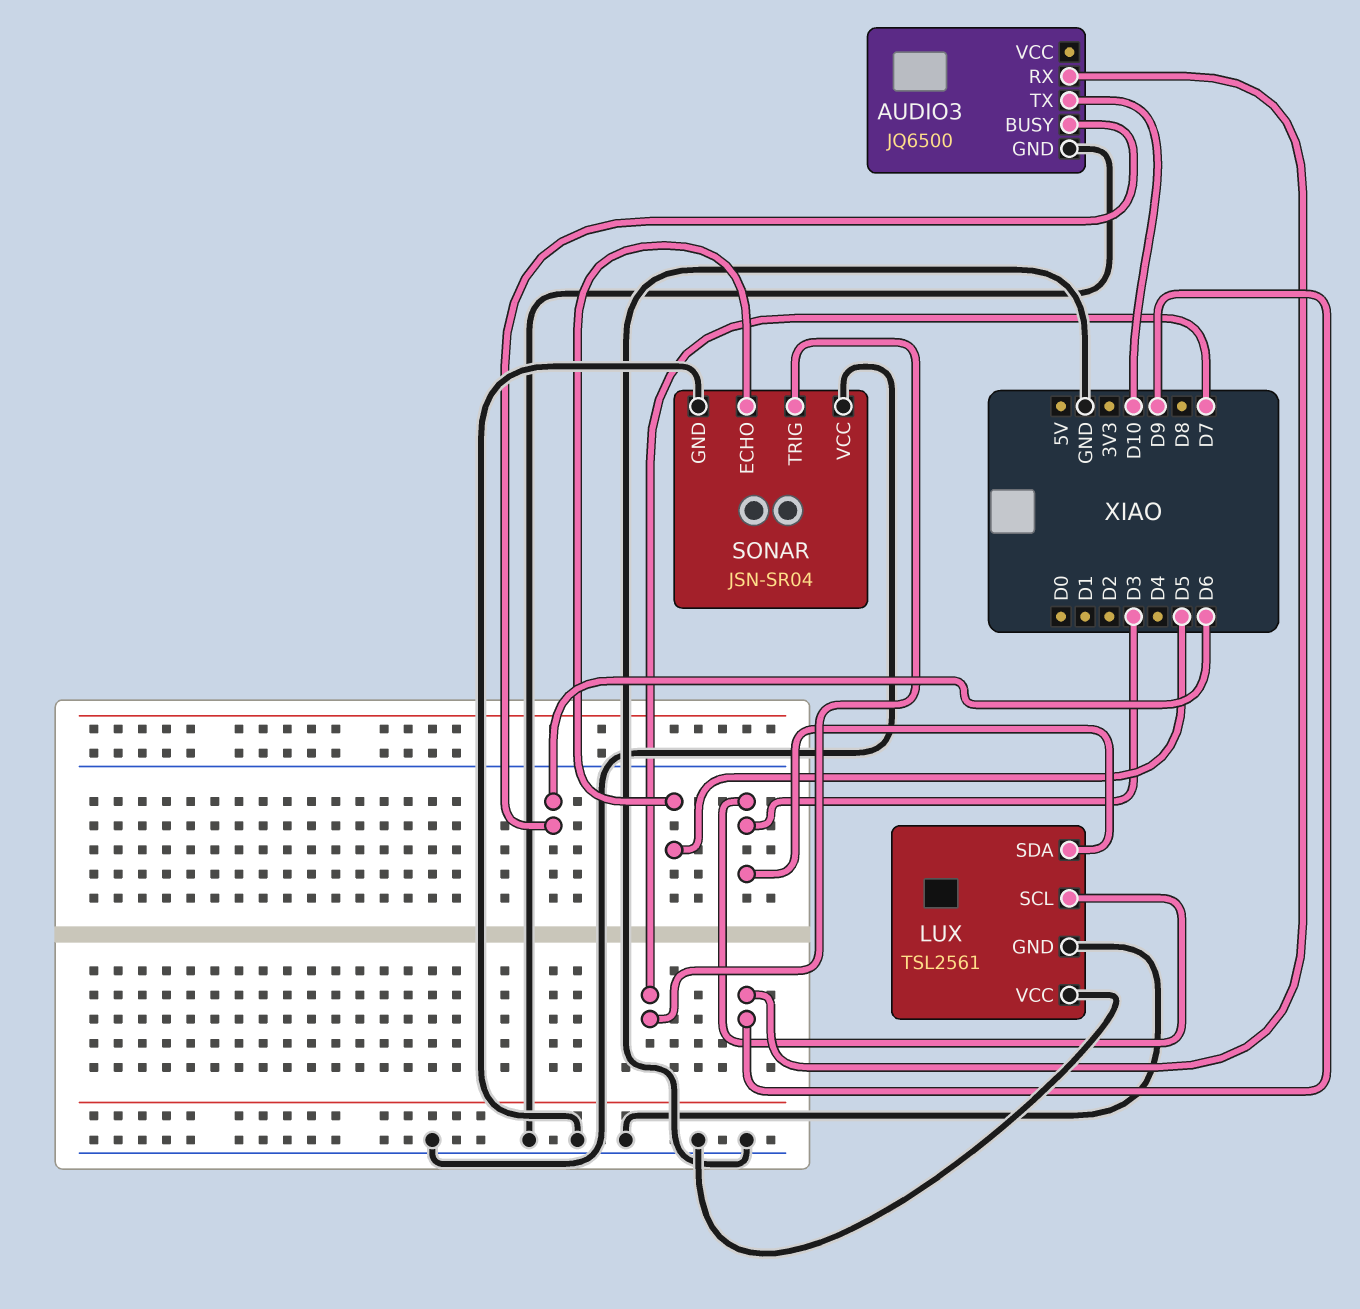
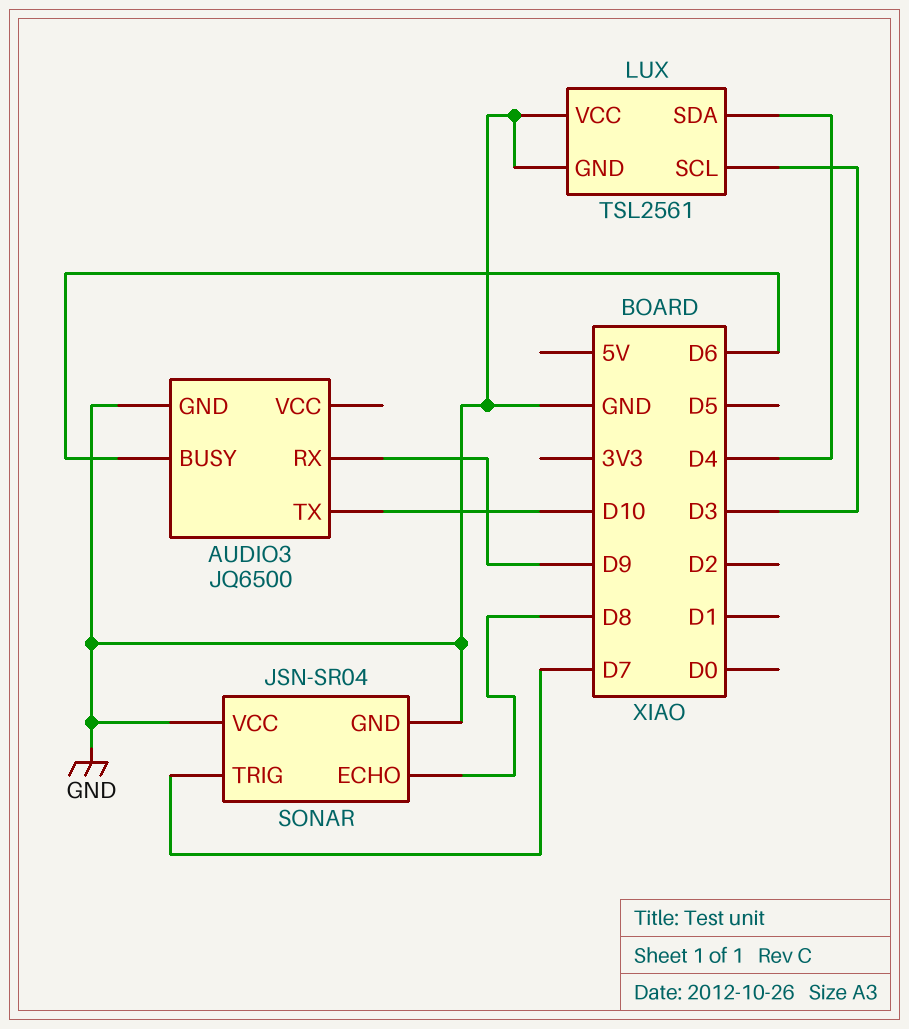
LUX pin SDA: D3 -> D4
SONAR pin ECHO: D5 -> D8

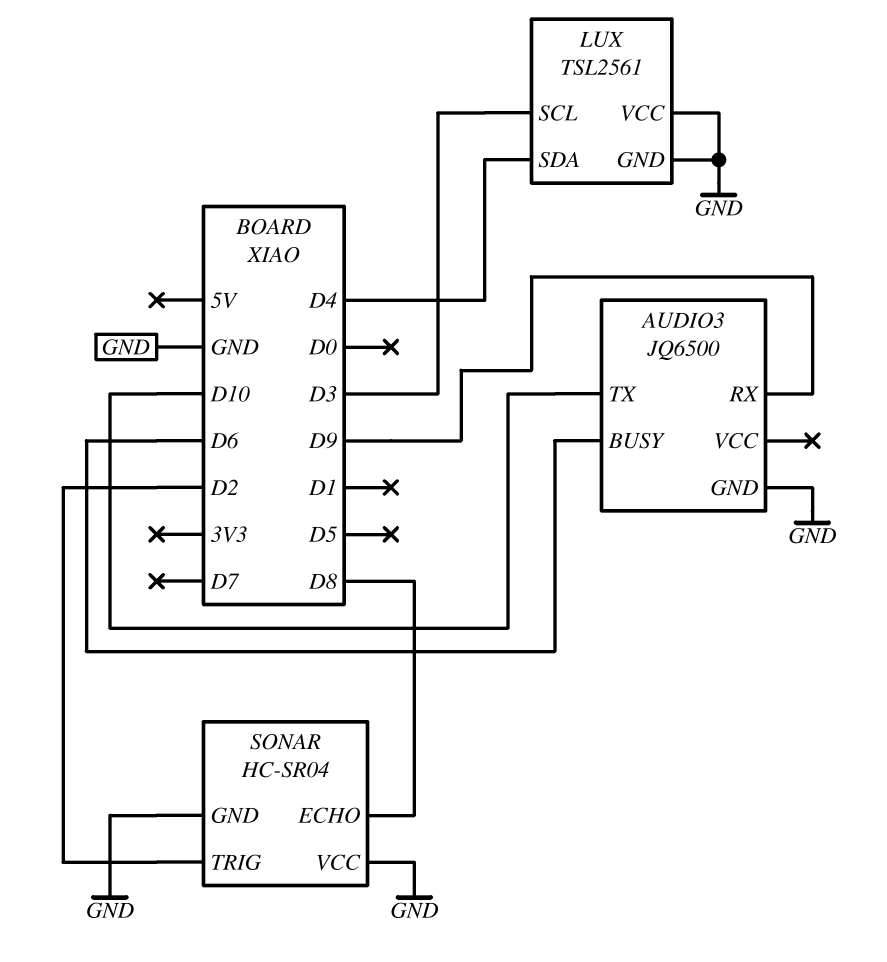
SONAR: JSN-SR04 -> HC-SR04
SONAR pin TRIG: D7 -> D2

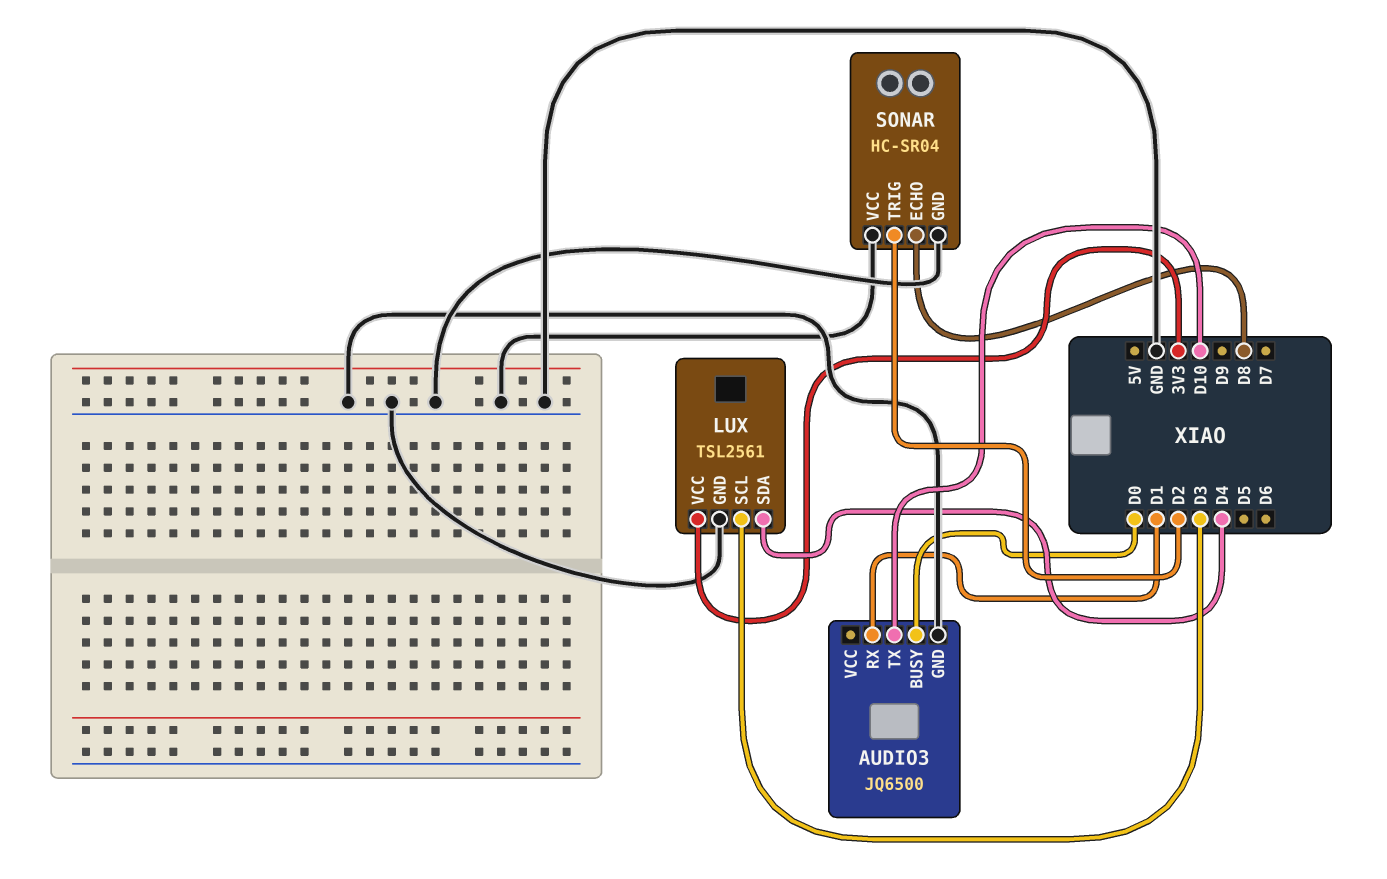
AUDIO3 pin BUSY: D6 -> D0
AUDIO3 pin RX: D9 -> D1
LUX pin VCC: GND -> 3V3

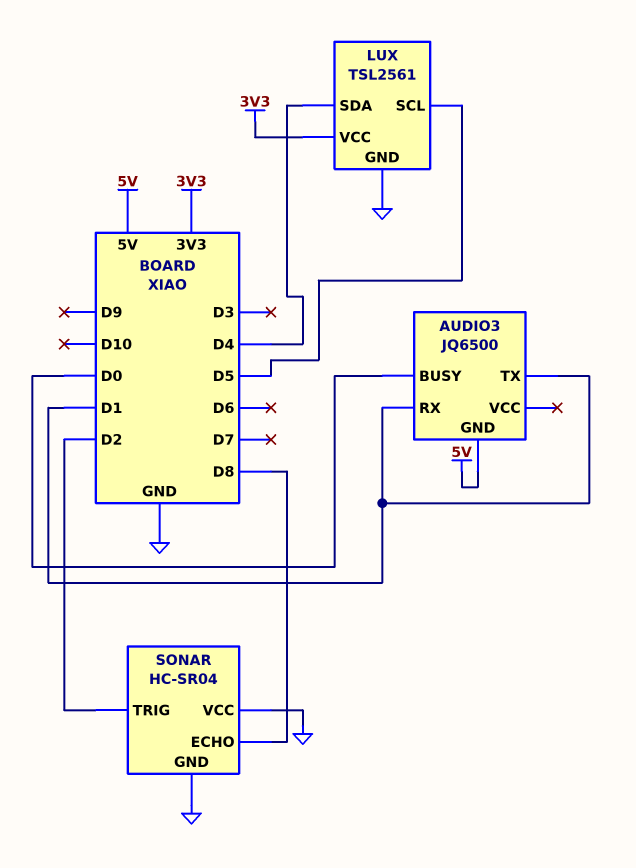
AUDIO3 pin GND: GND -> 5V
AUDIO3 pin TX: D10 -> D1
LUX pin SCL: D3 -> D5

